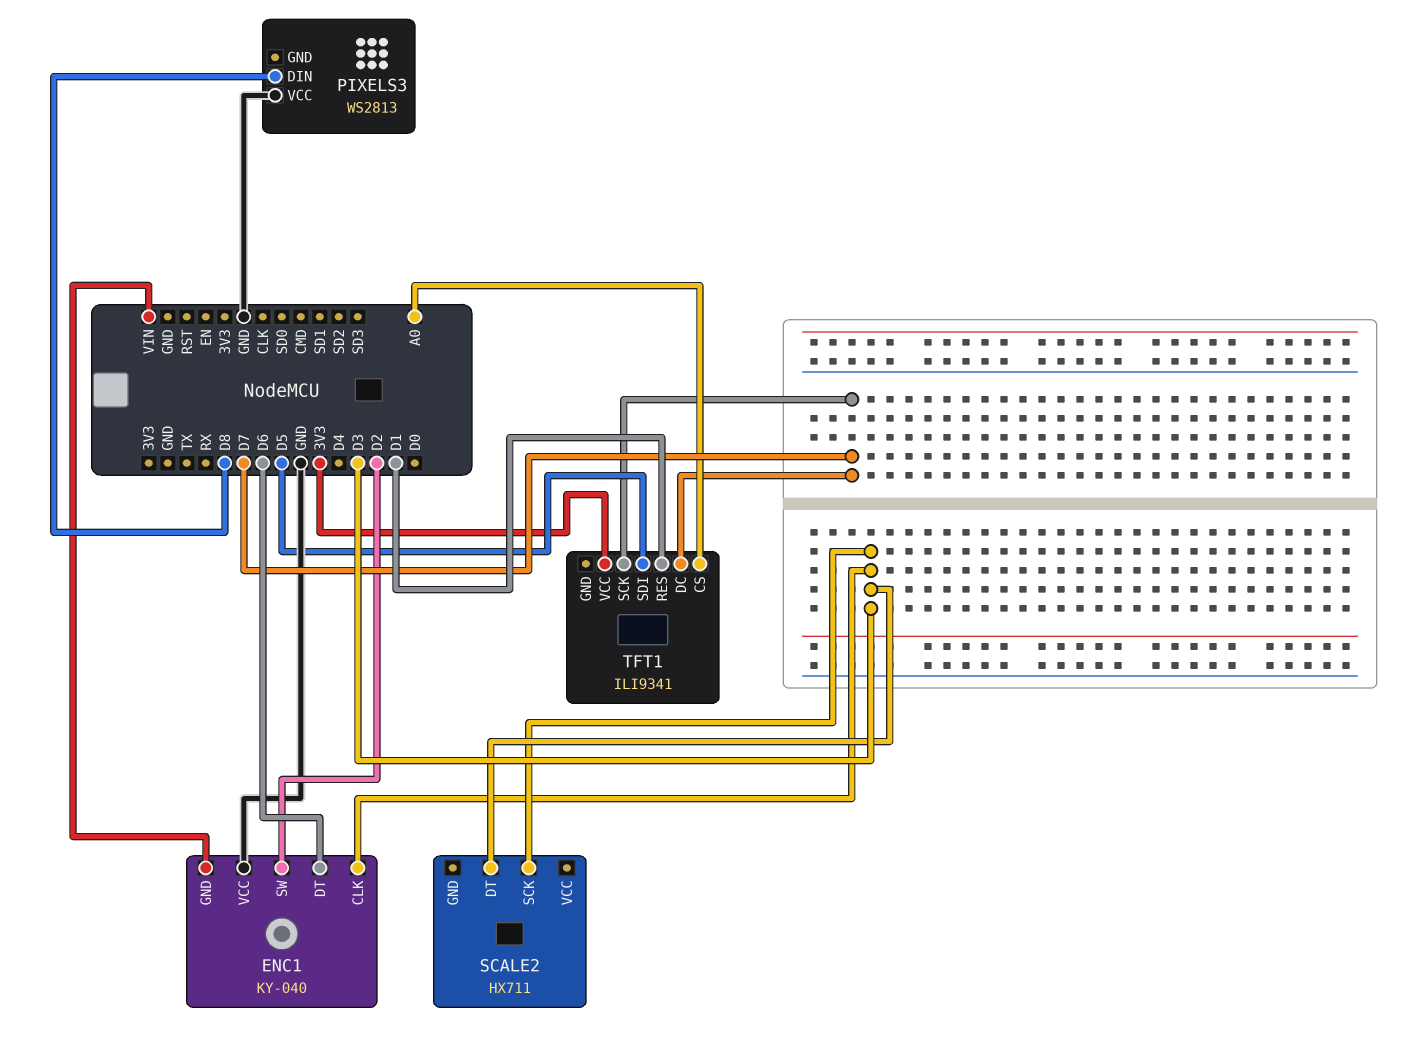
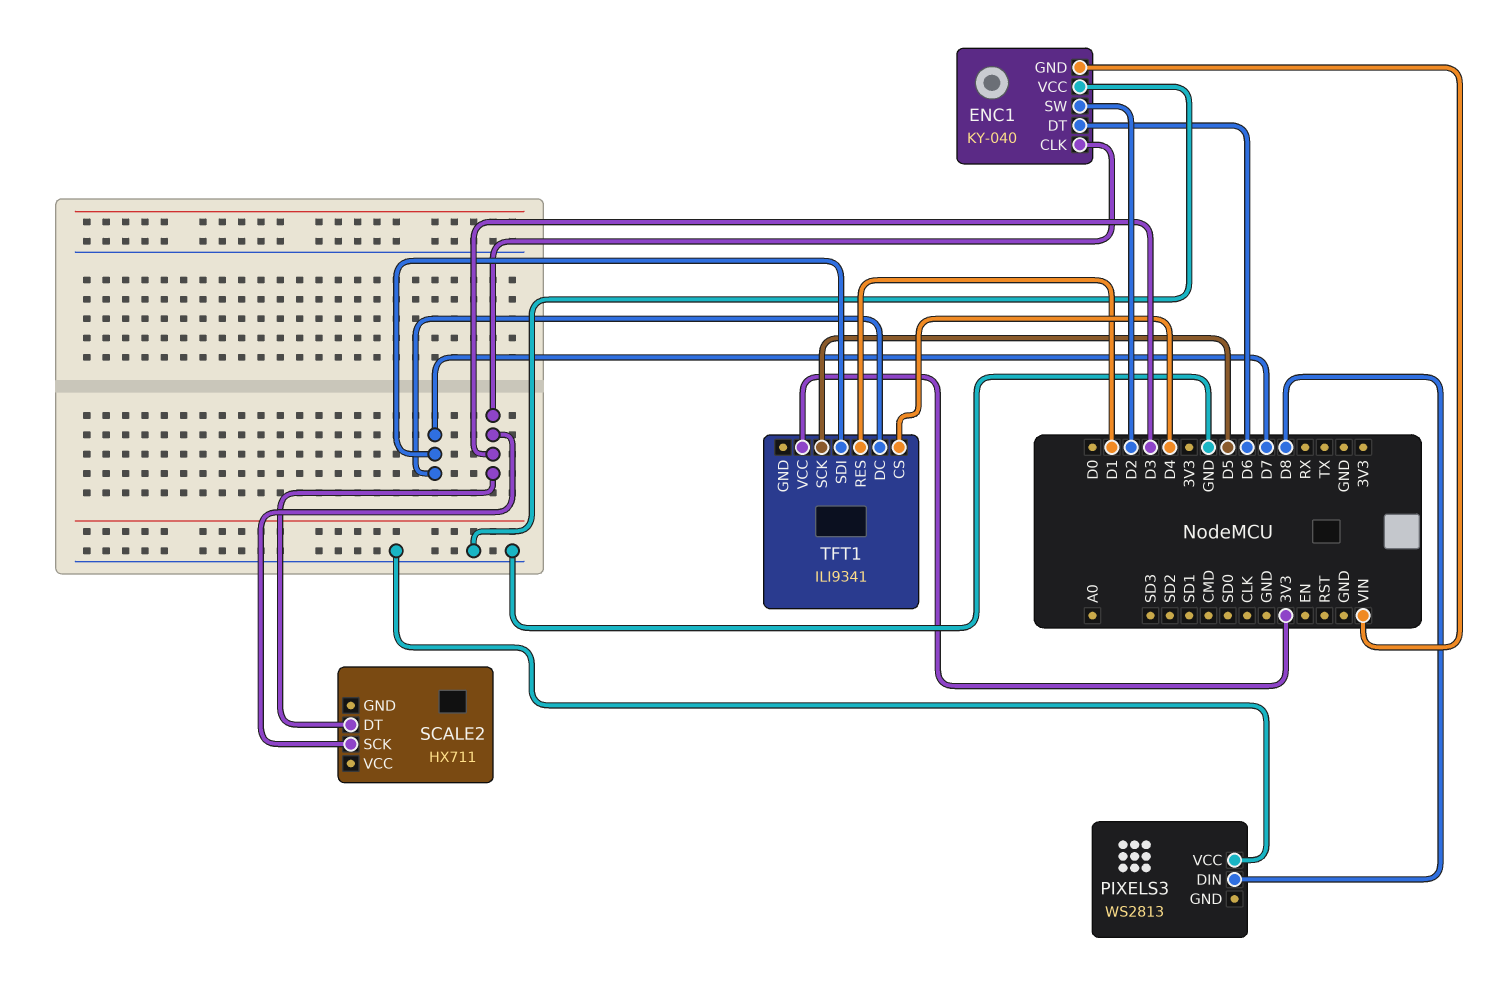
TFT1 pin CS: A0 -> D4
TFT1 pin SCK: D7 -> D5
TFT1 pin SDI: D5 -> D7

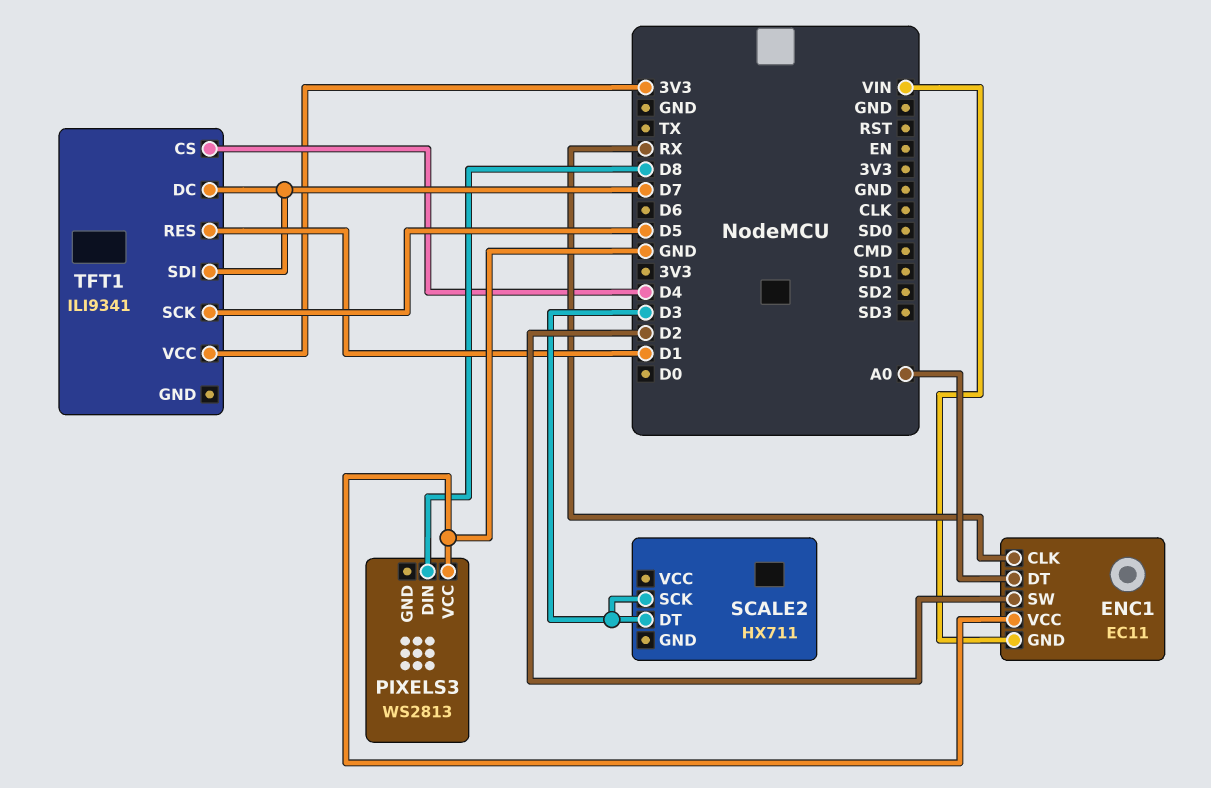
ENC1: KY-040 -> EC11
ENC1 pin CLK: D3 -> RX
ENC1 pin DT: D6 -> A0

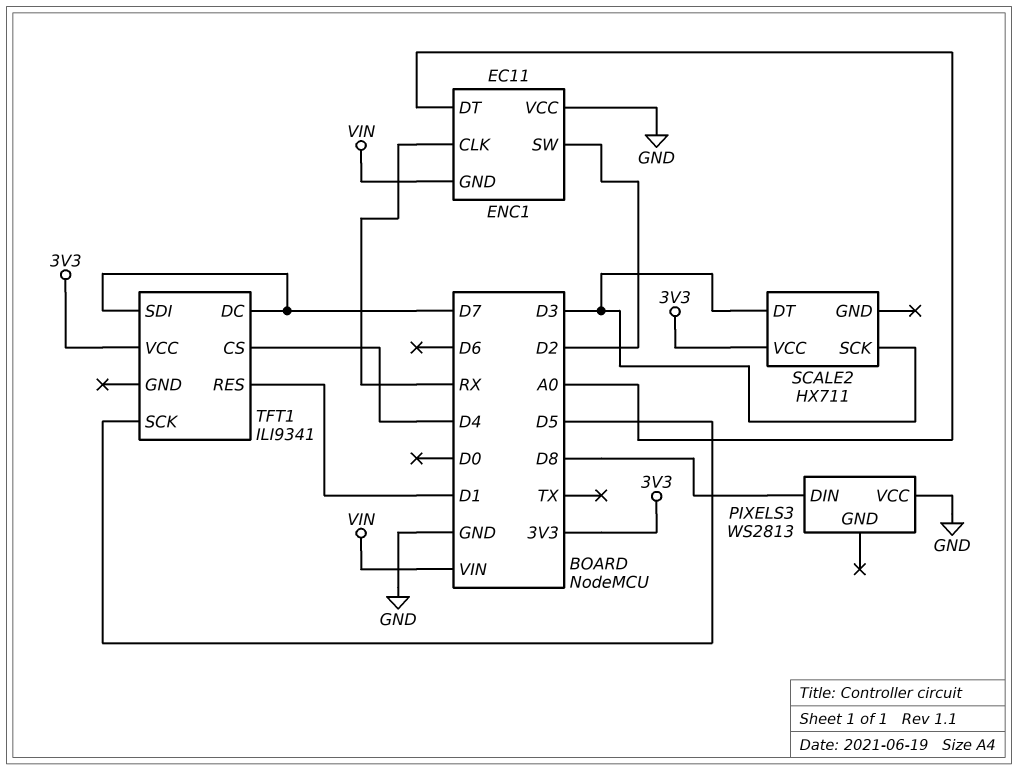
SCALE2 pin VCC: none -> 3V3

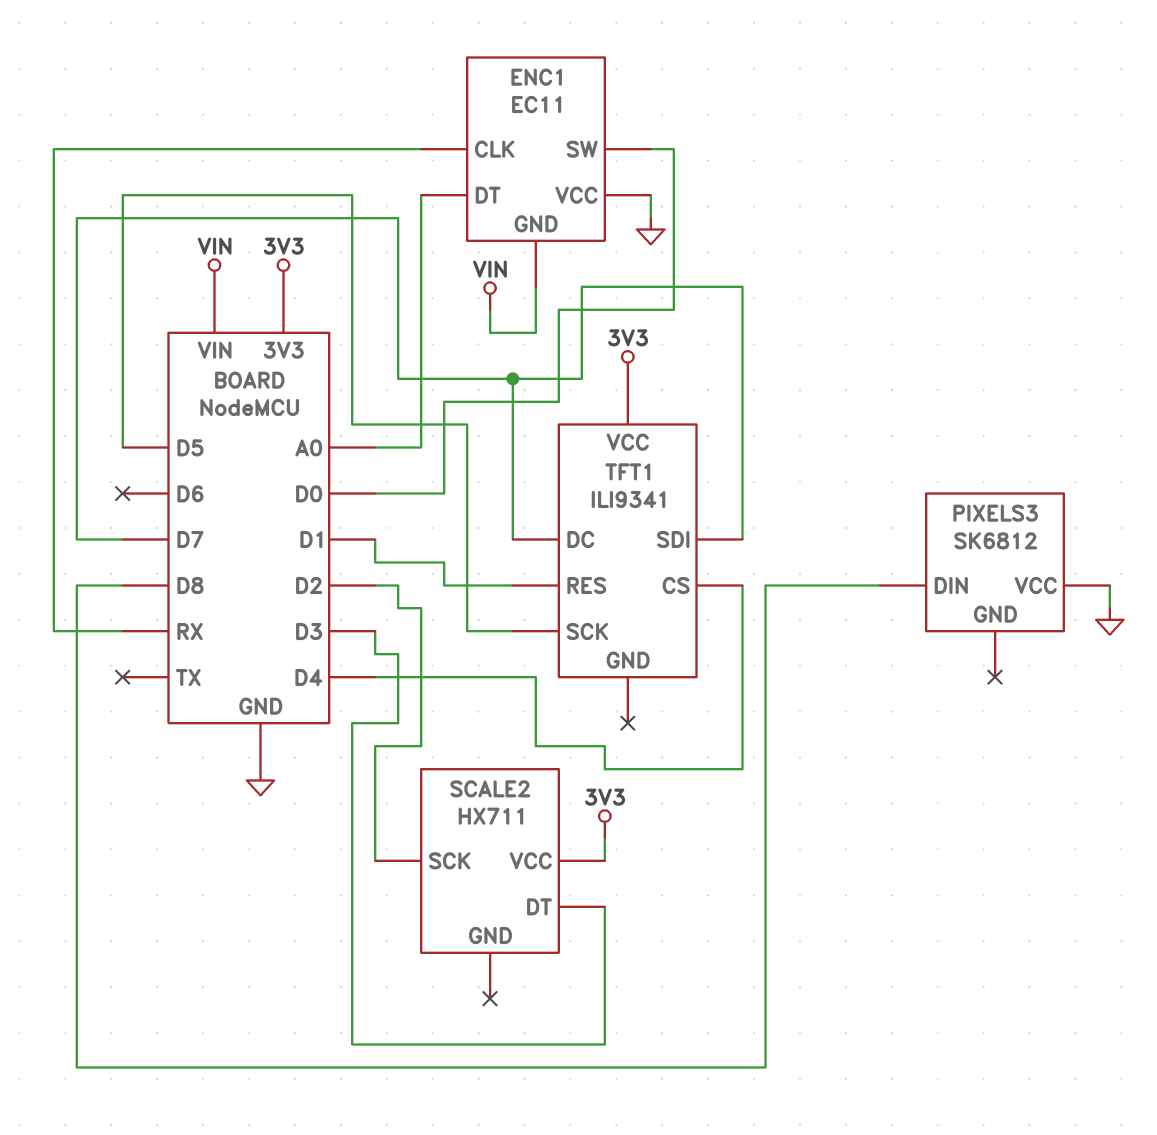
ENC1 pin SW: D2 -> D0
PIXELS3: WS2813 -> SK6812
SCALE2 pin SCK: D3 -> D2

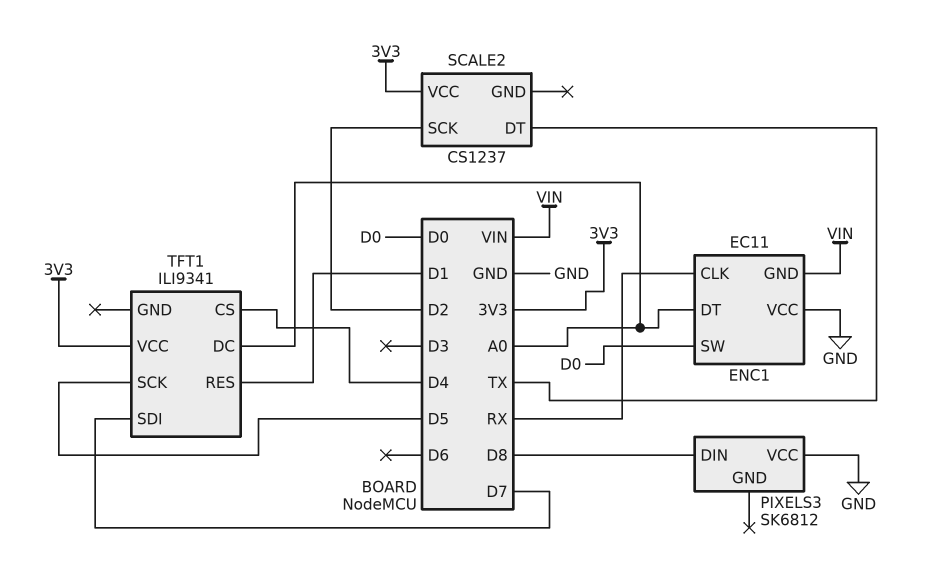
SCALE2: HX711 -> CS1237
SCALE2 pin DT: D3 -> TX
TFT1 pin DC: D7 -> A0

